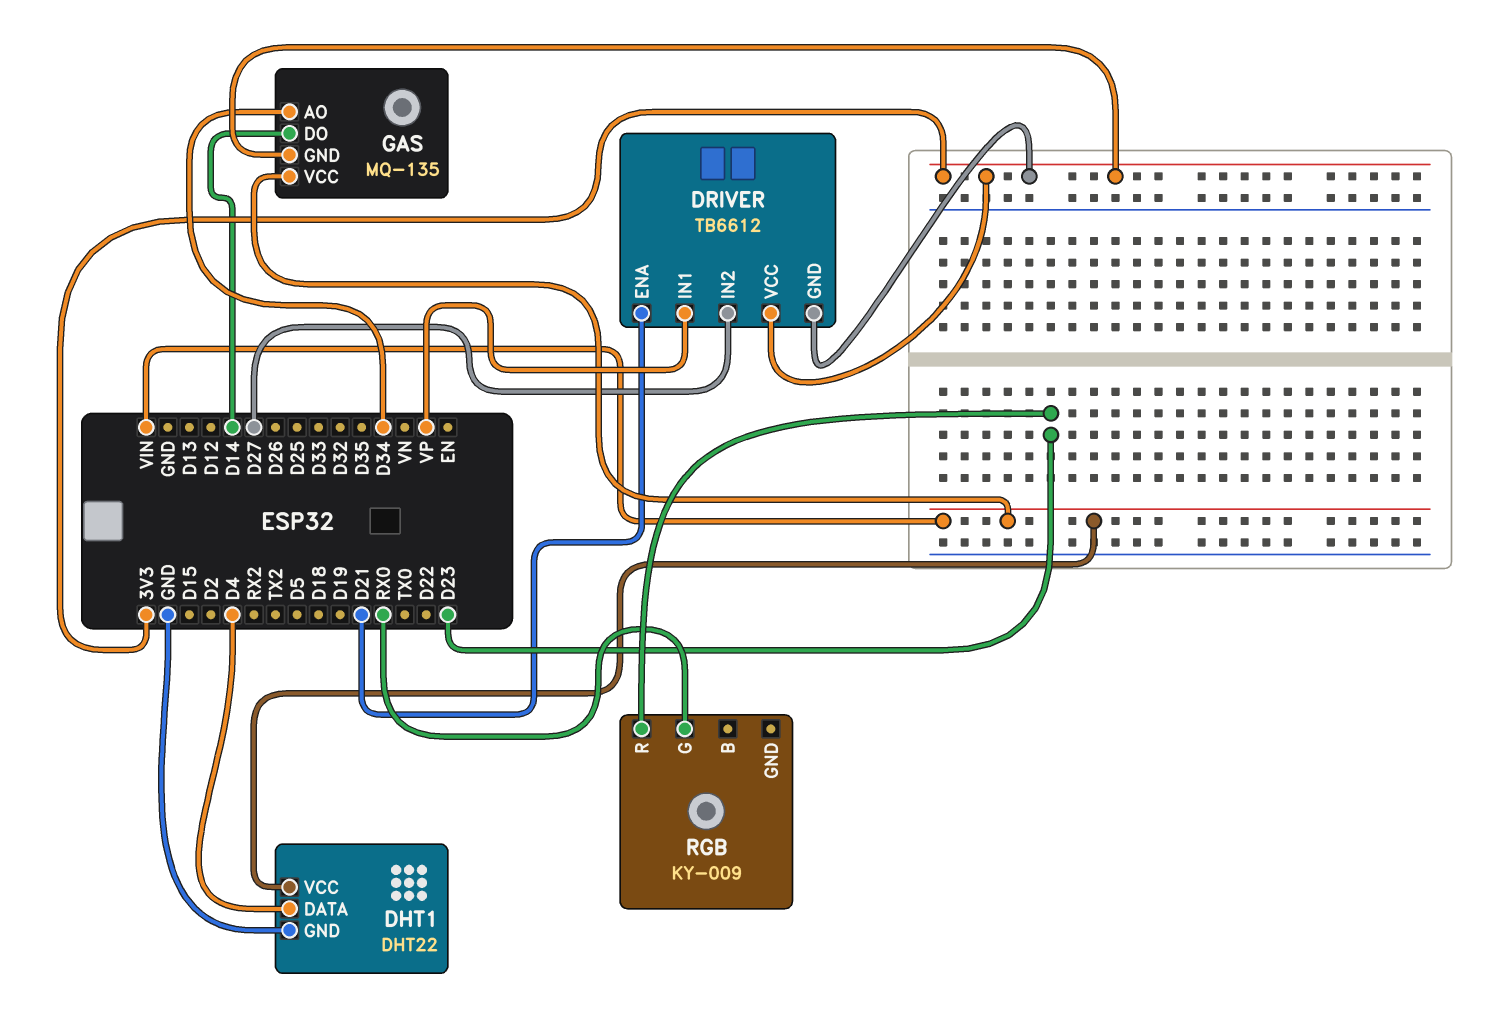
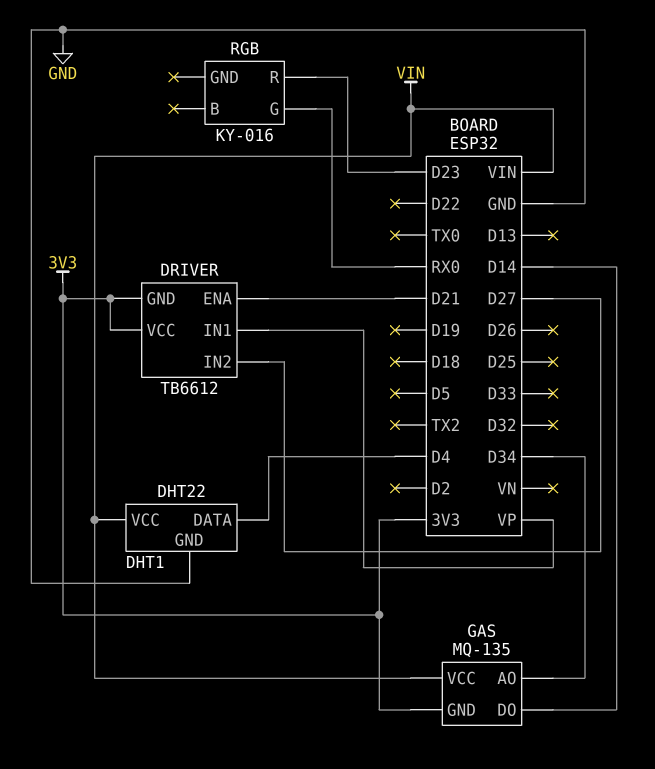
RGB: KY-009 -> KY-016

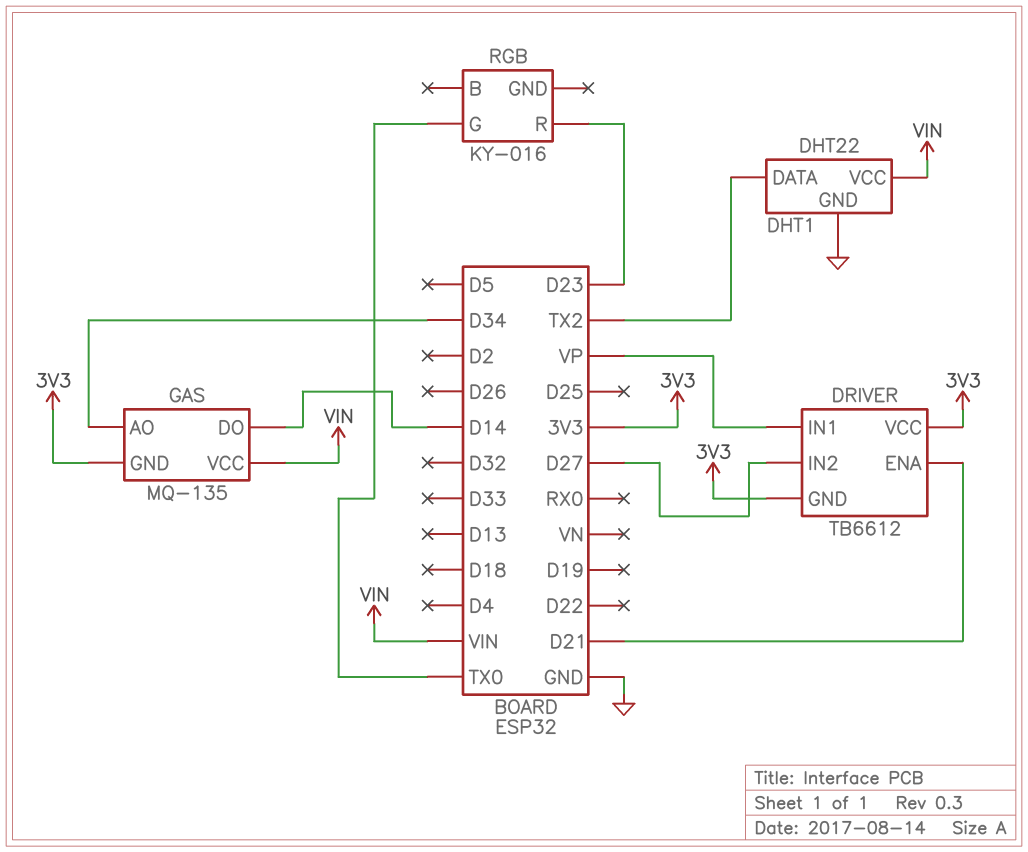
DHT1 pin DATA: D4 -> TX2
RGB pin G: RX0 -> TX0

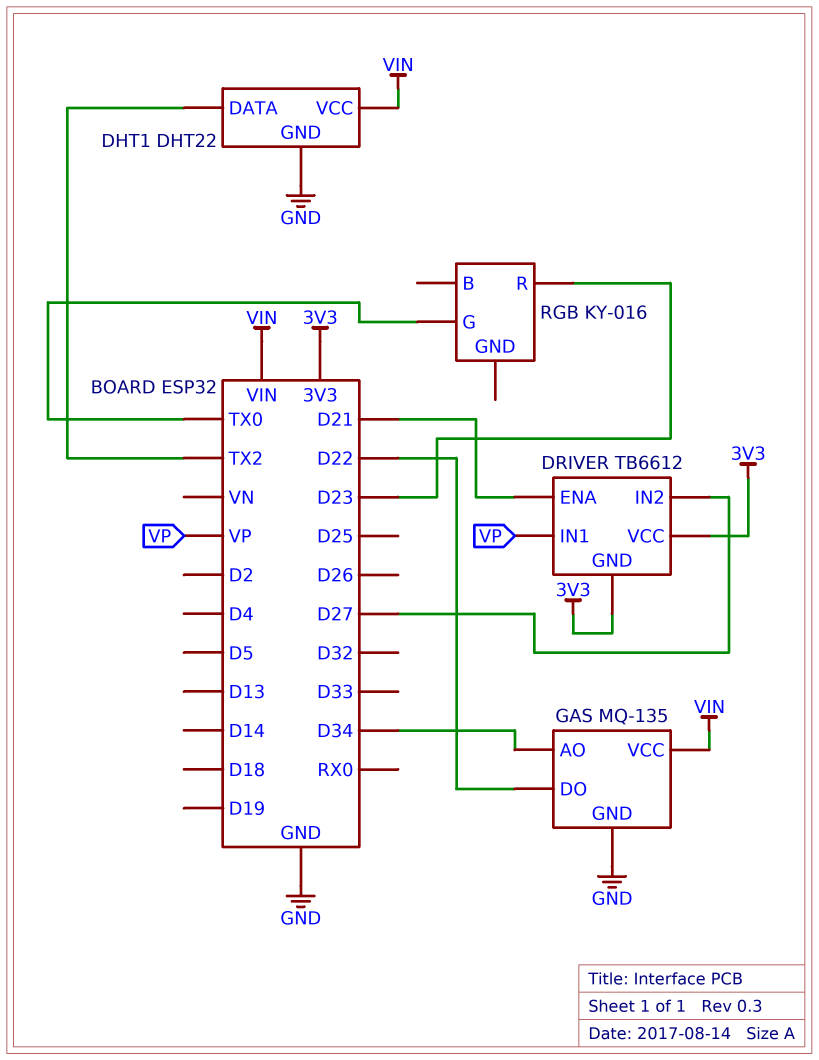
GAS pin DO: D14 -> D22
GAS pin GND: 3V3 -> GND

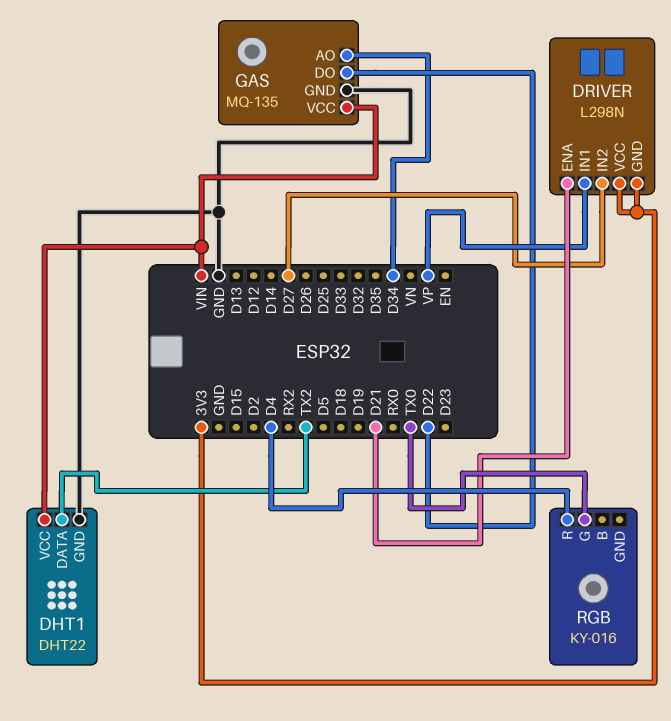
DRIVER: TB6612 -> L298N
RGB pin R: D23 -> D4

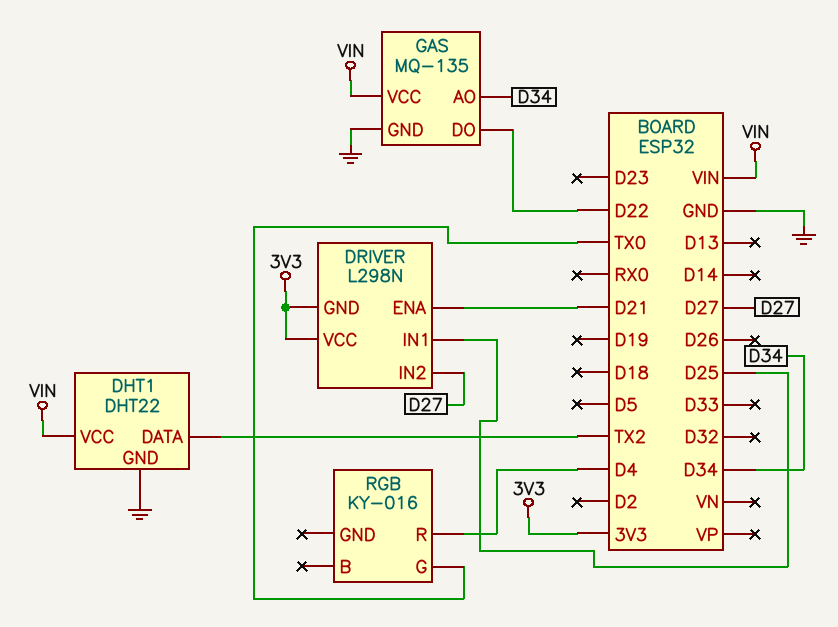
DRIVER pin IN1: VP -> D25

